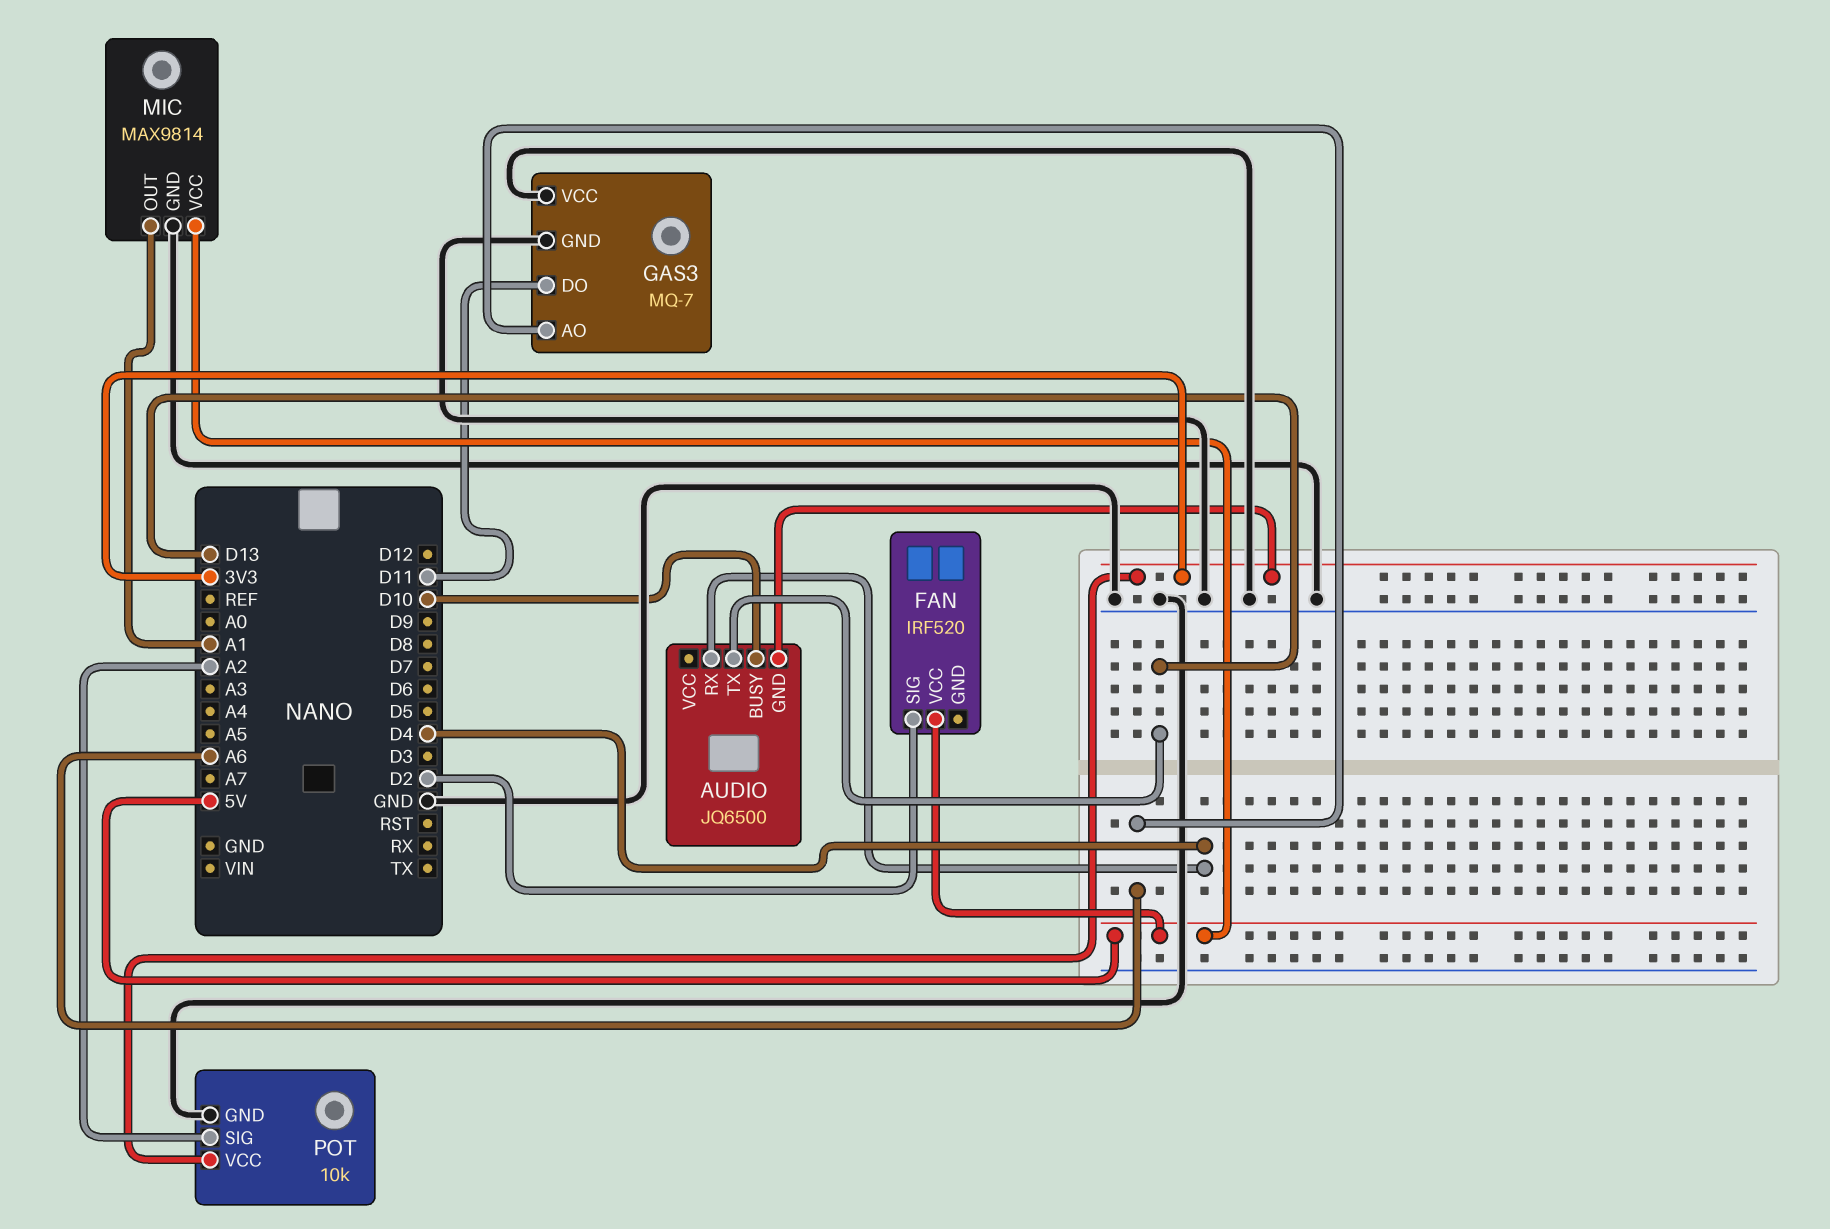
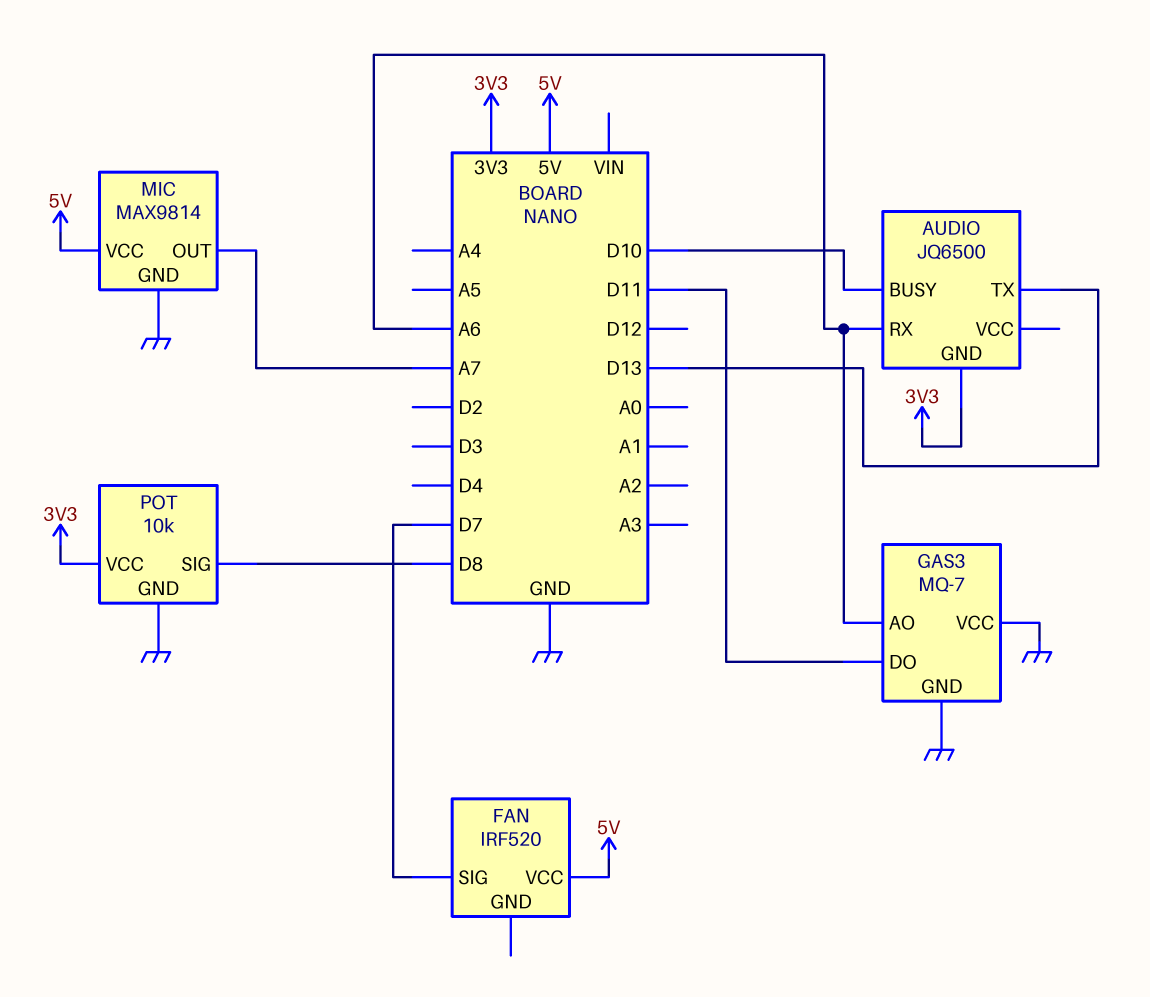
AUDIO pin RX: D4 -> A6
FAN pin SIG: D2 -> D7
MIC pin OUT: A1 -> A7
POT pin SIG: A2 -> D8

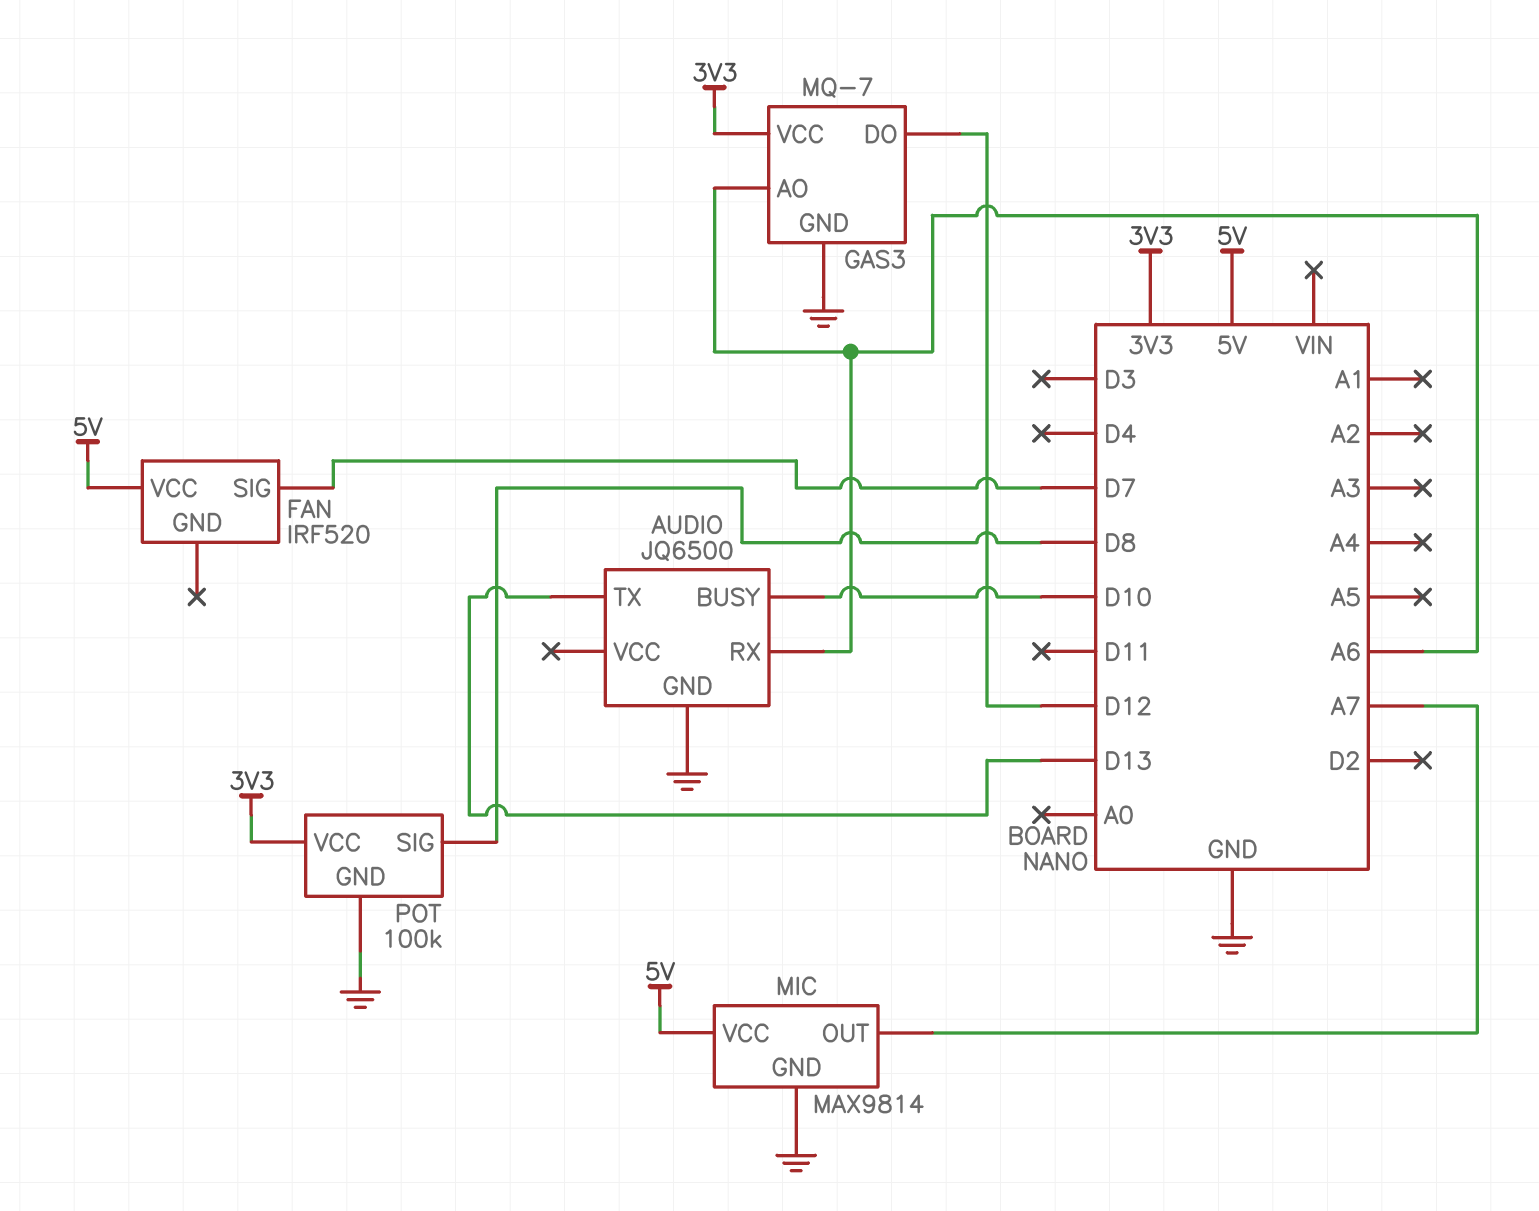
AUDIO pin GND: 3V3 -> GND
GAS3 pin DO: D11 -> D12
GAS3 pin VCC: GND -> 3V3
POT: 10k -> 100k

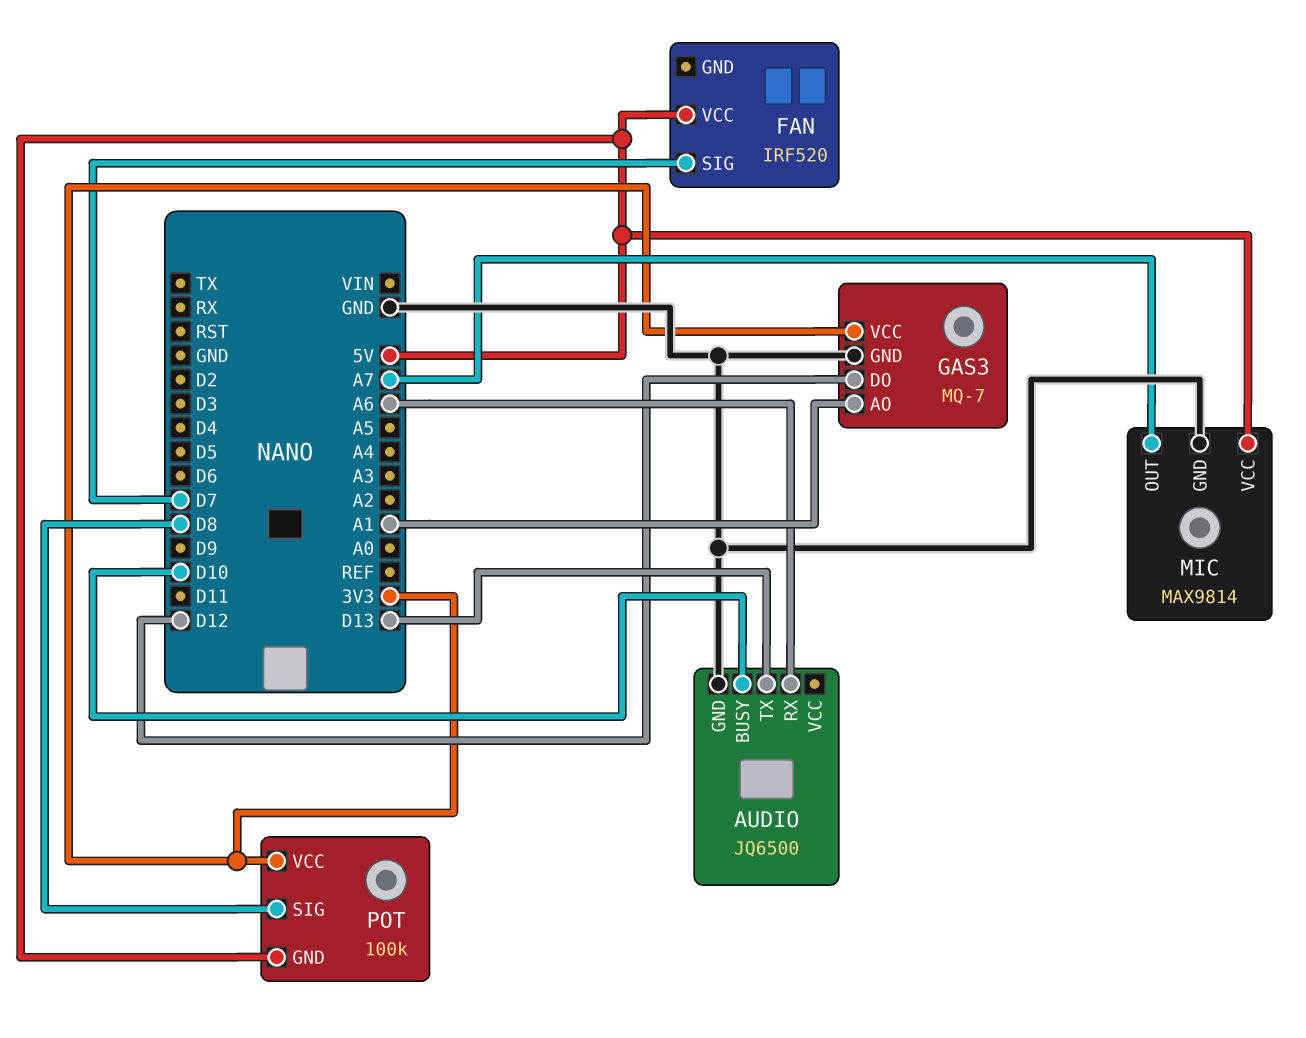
GAS3 pin AO: A6 -> A1
POT pin GND: GND -> 5V

